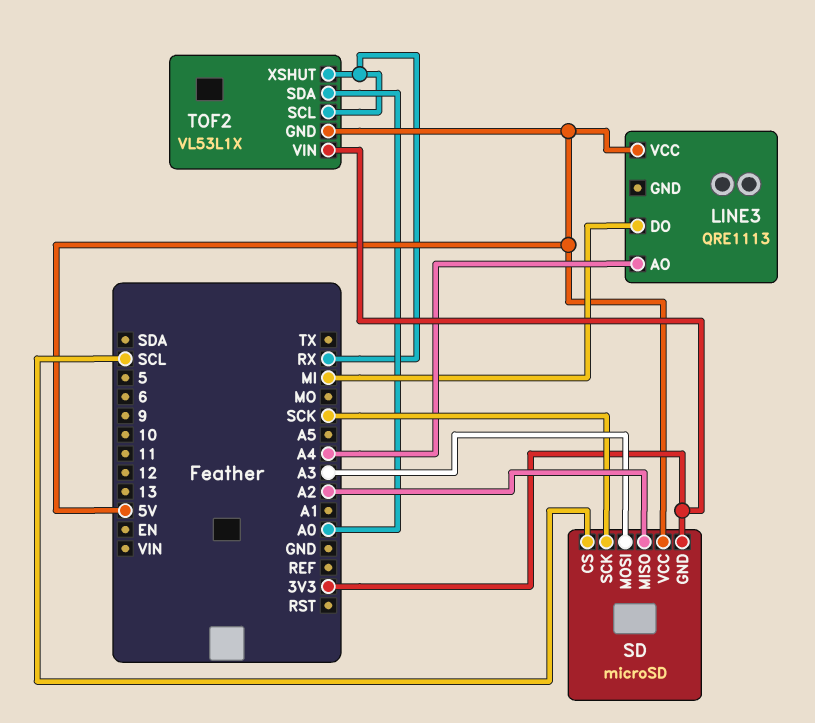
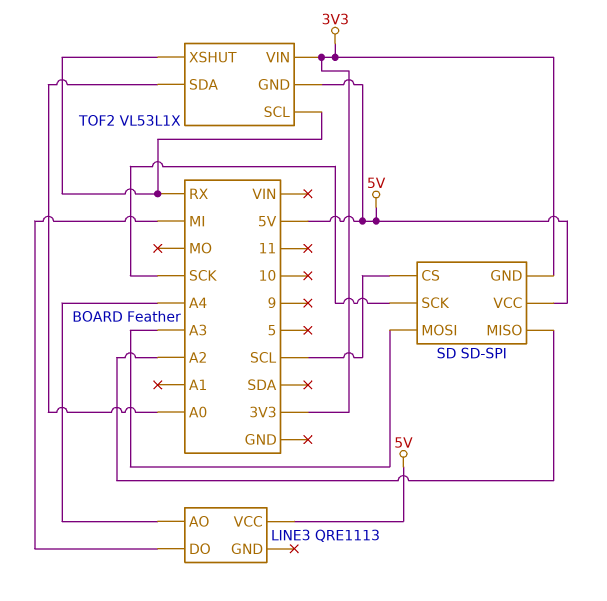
SD: microSD -> SD-SPI

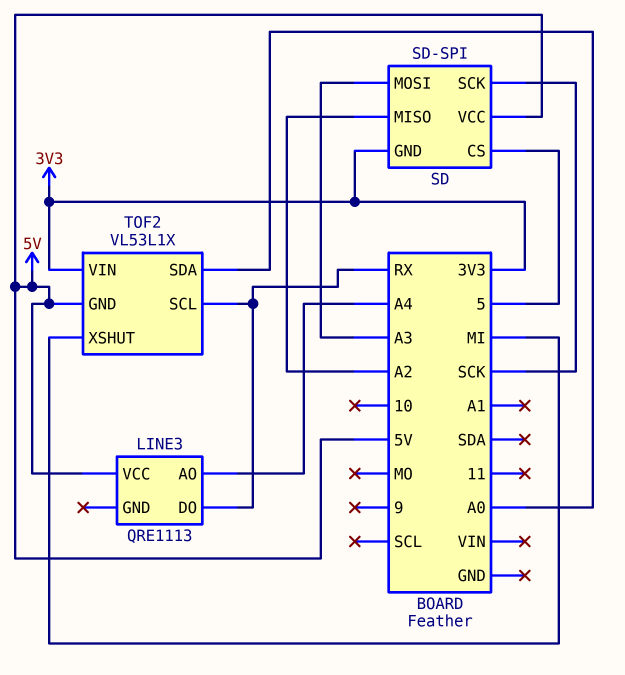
LINE3 pin DO: MI -> RX
SD pin CS: SCL -> 5
TOF2 pin XSHUT: RX -> MI

